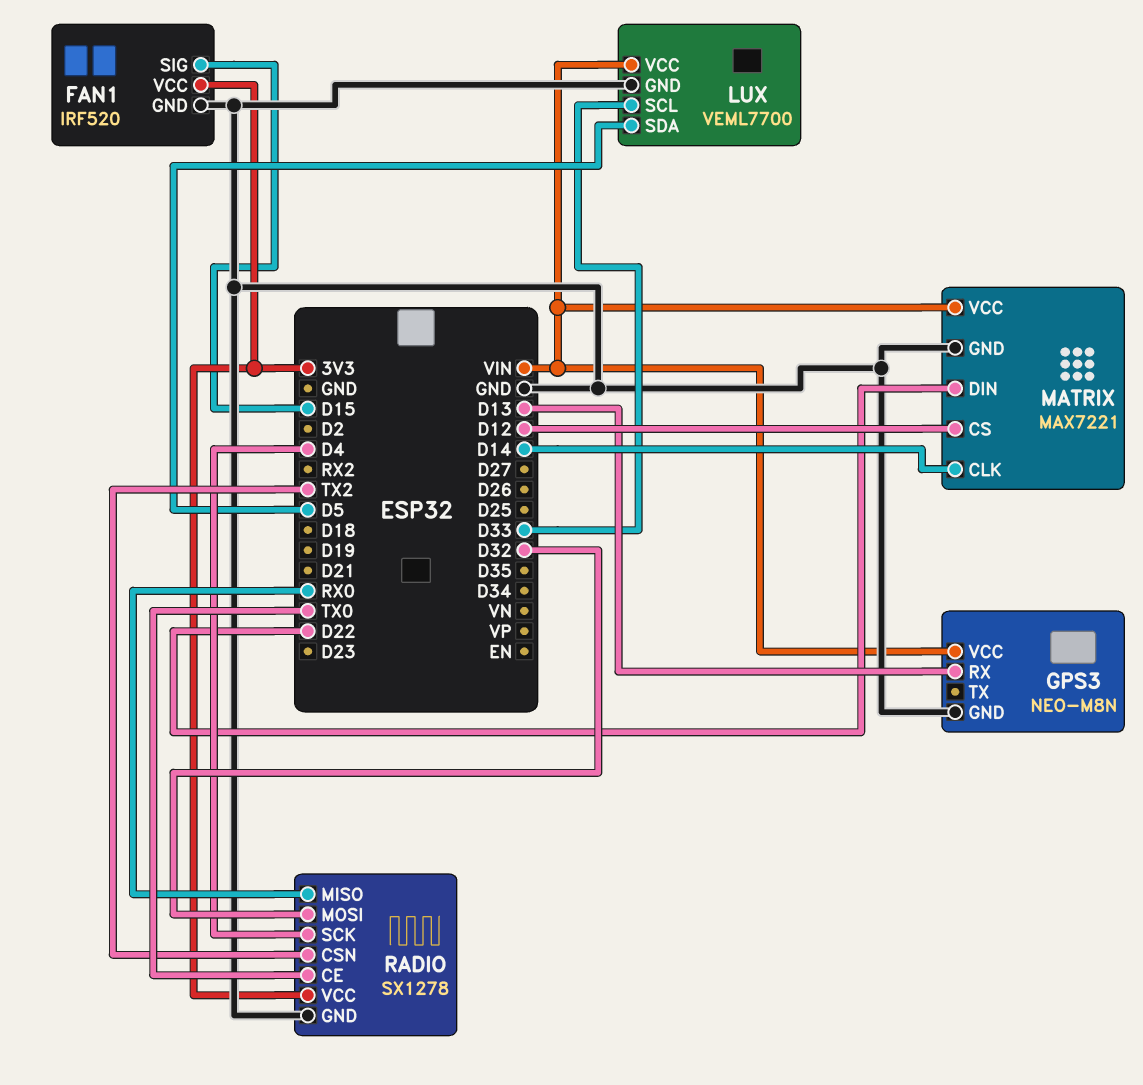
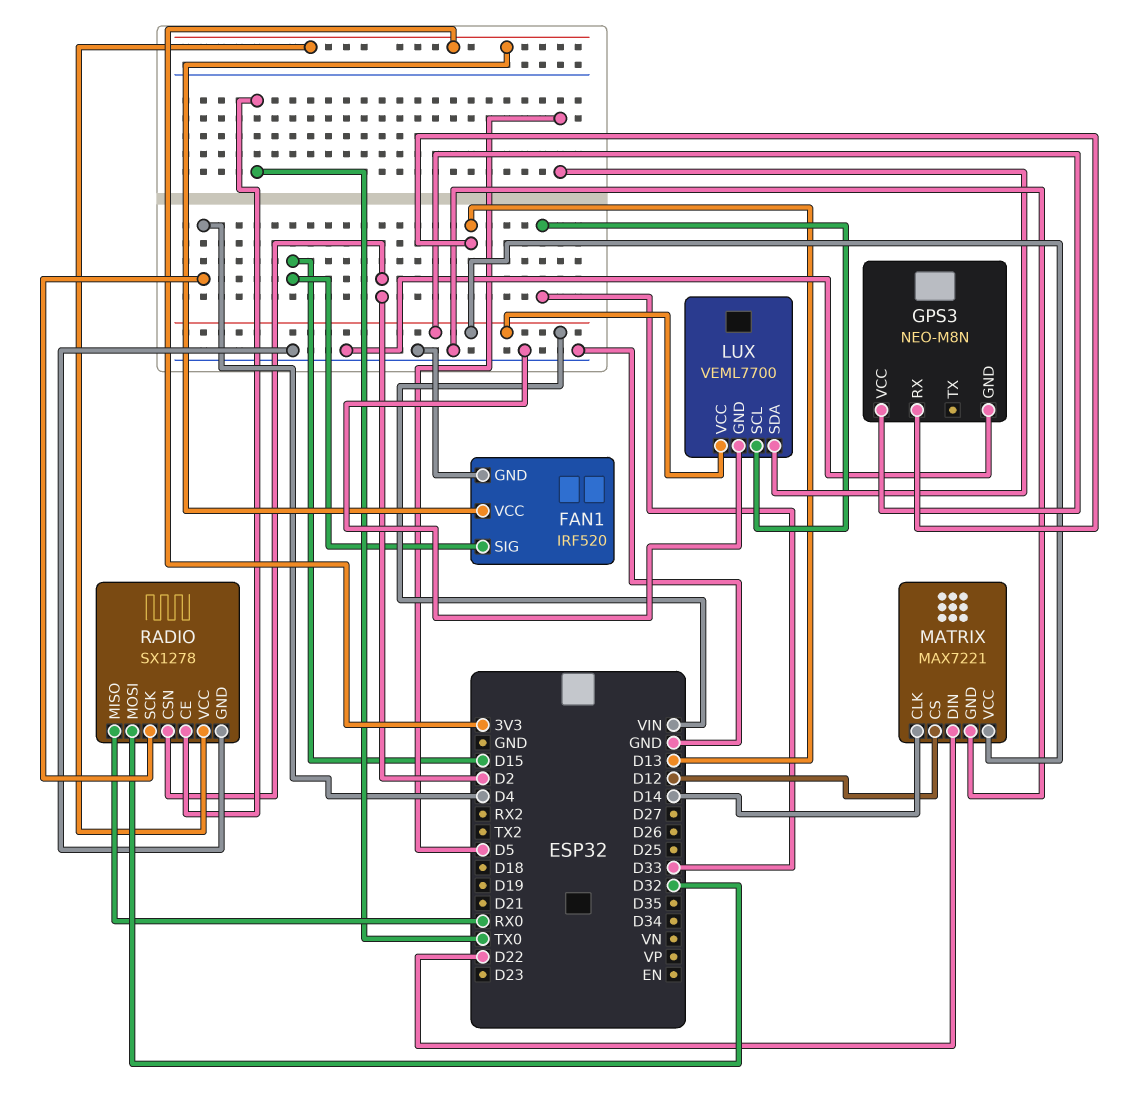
RADIO pin CSN: TX2 -> D2

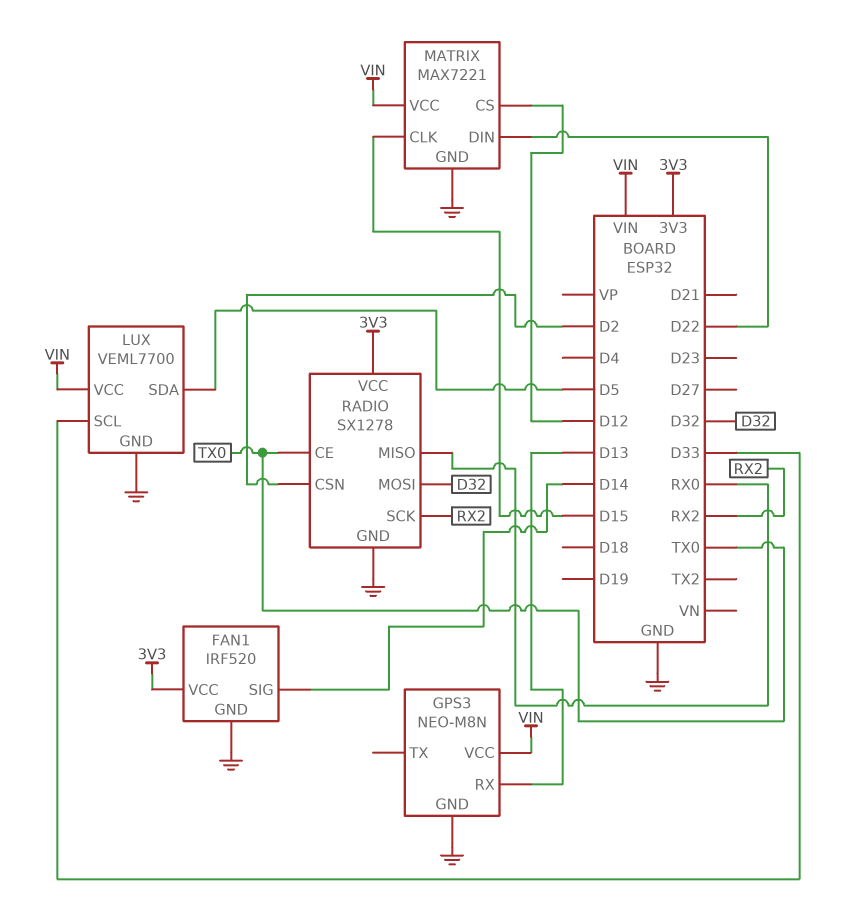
FAN1 pin SIG: D15 -> D14
MATRIX pin CLK: D14 -> D15
RADIO pin SCK: D4 -> RX2

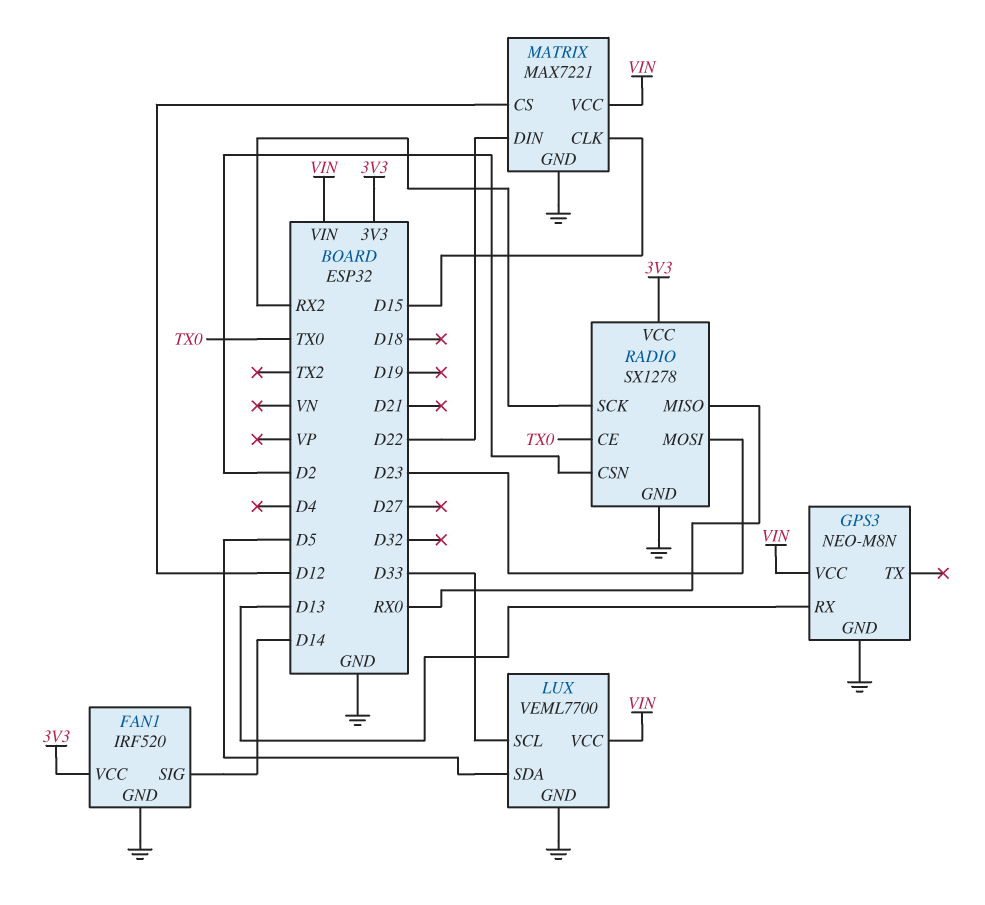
RADIO pin MOSI: D32 -> D23

